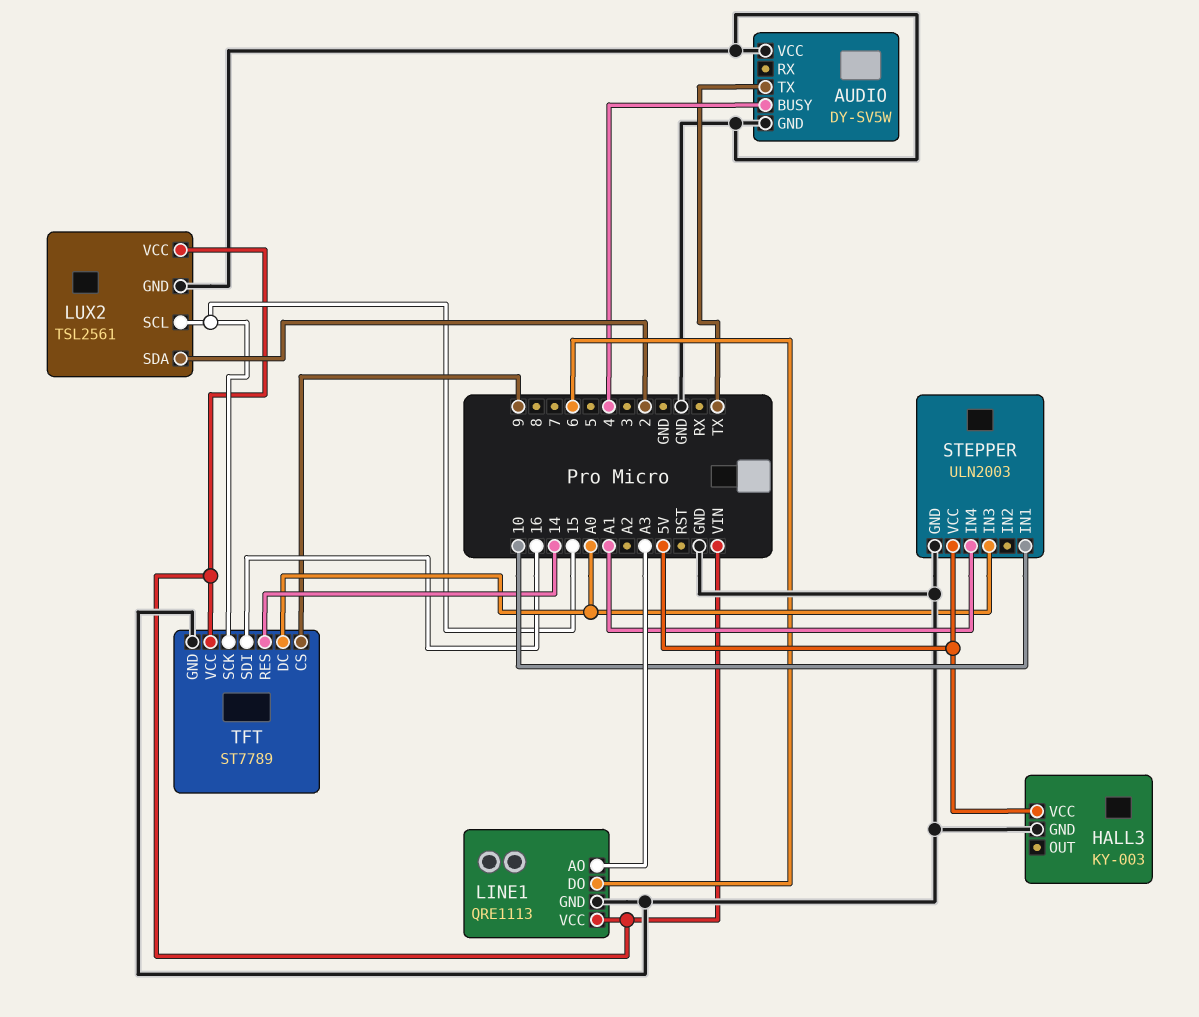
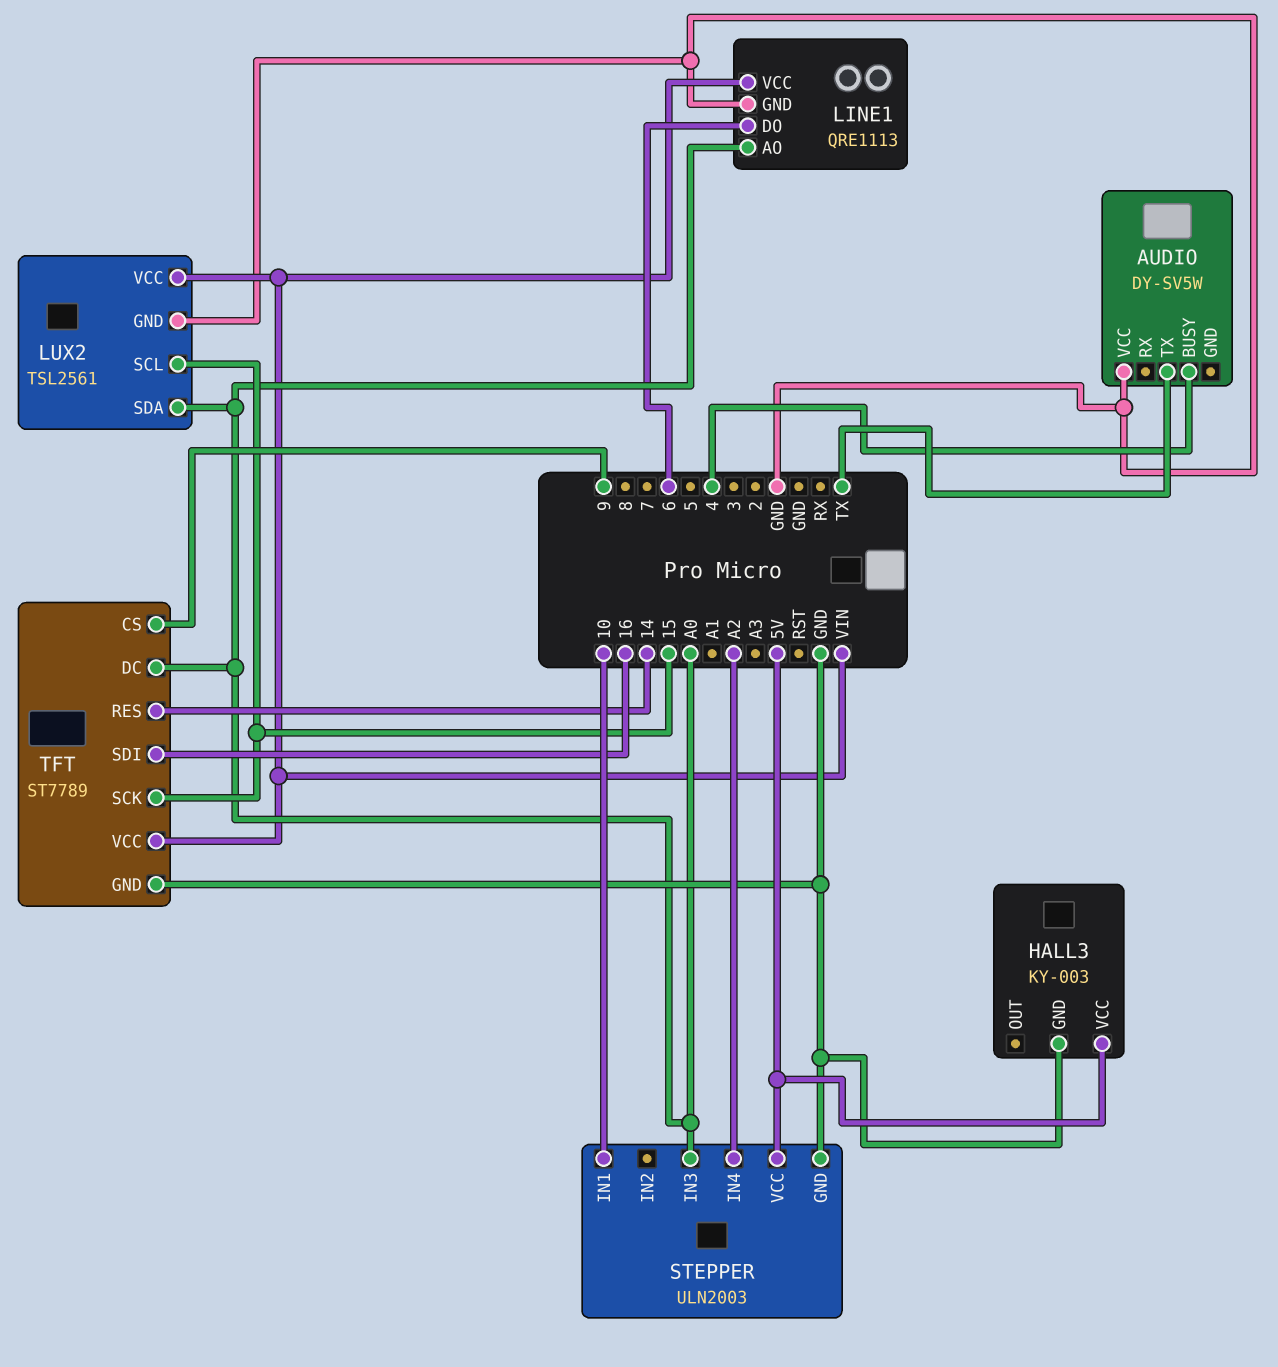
AUDIO pin GND: GND -> none
LINE1 pin AO: A3 -> A0
LUX2 pin SDA: 2 -> A0
STEPPER pin IN4: A1 -> A2

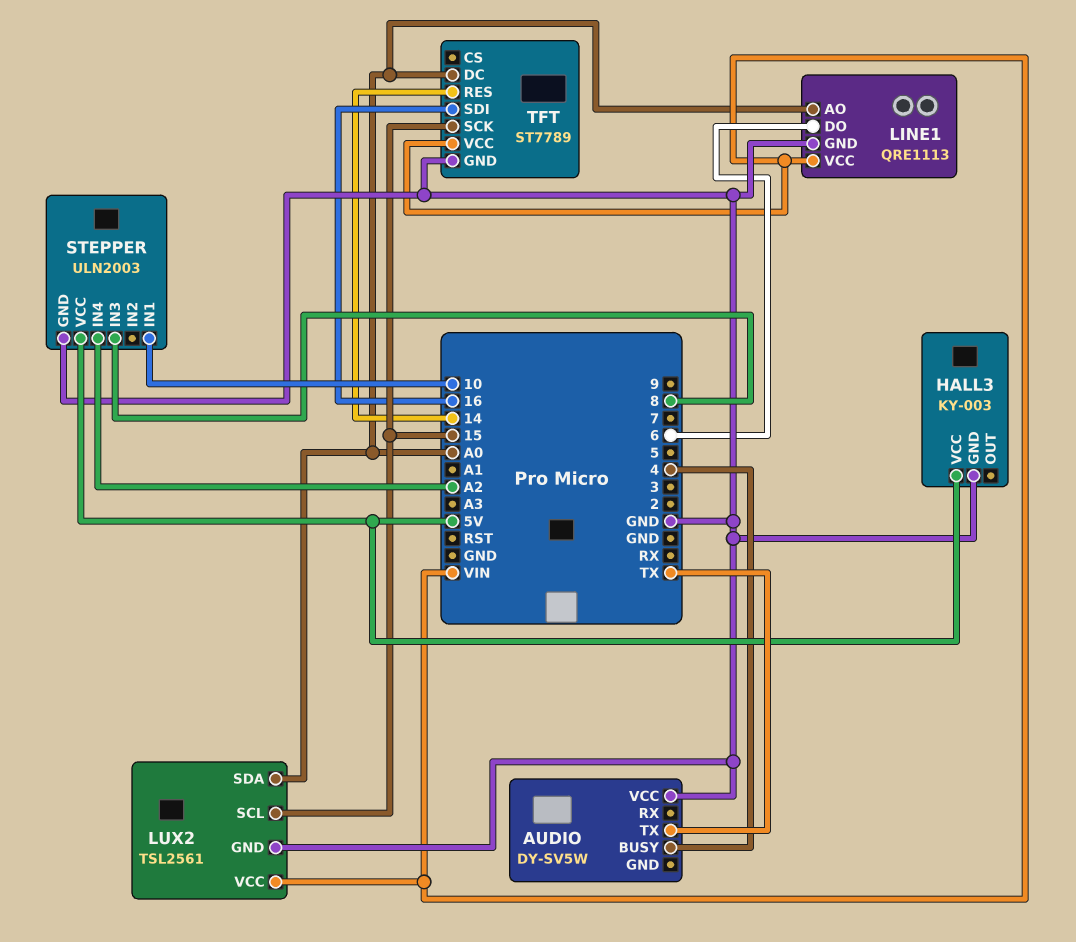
STEPPER pin IN3: A0 -> 8
TFT pin CS: 9 -> none

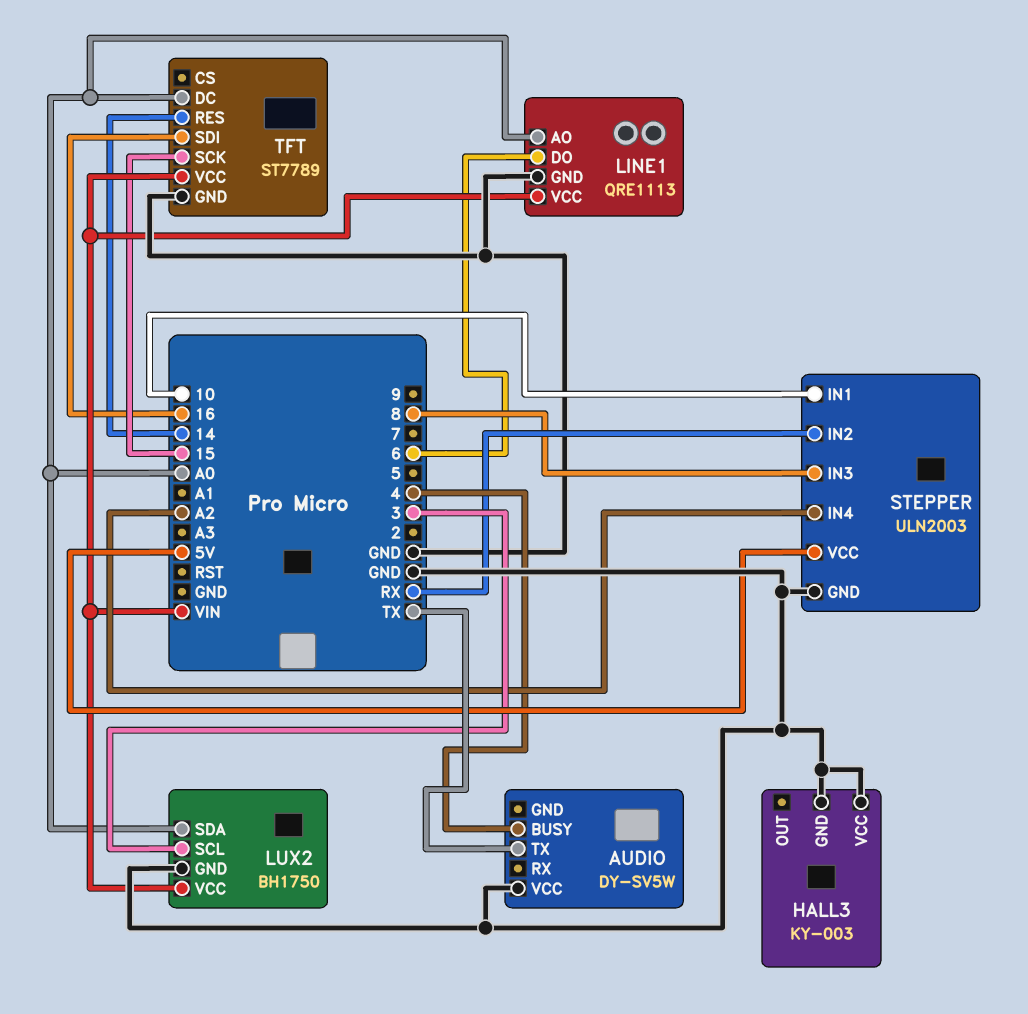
HALL3 pin VCC: 5V -> GND
LUX2: TSL2561 -> BH1750
LUX2 pin SCL: 15 -> 3
STEPPER pin IN2: none -> RX

